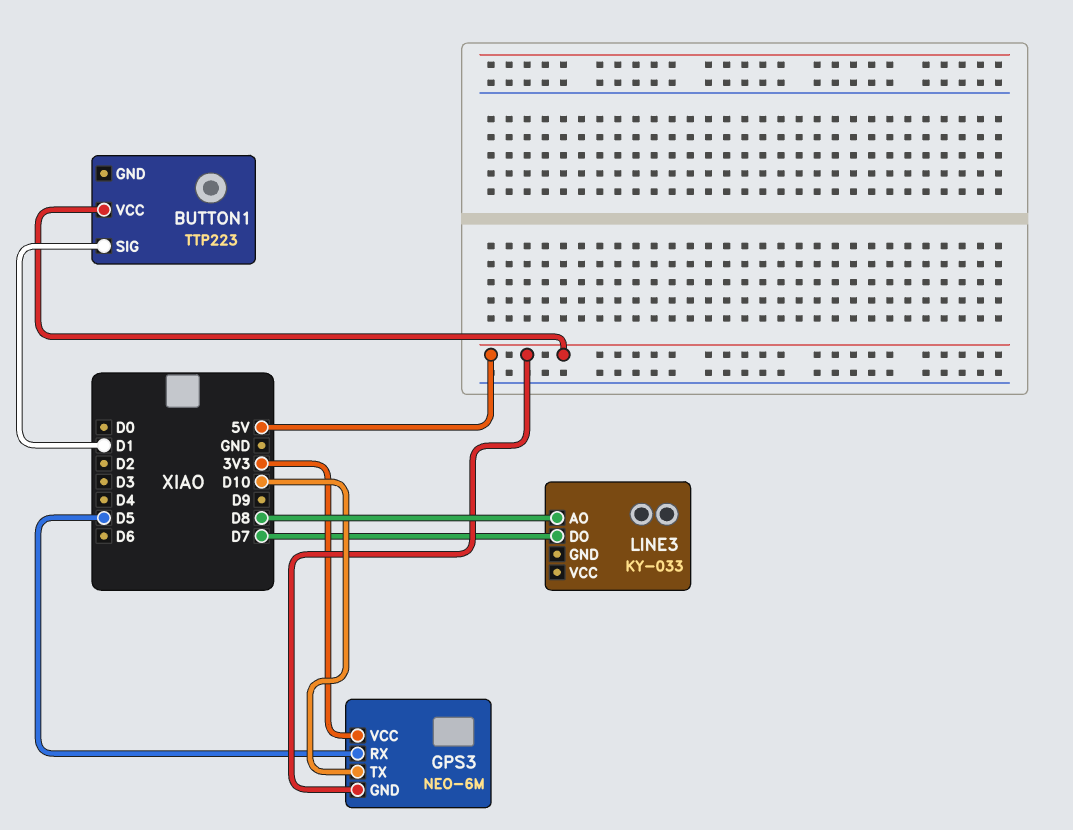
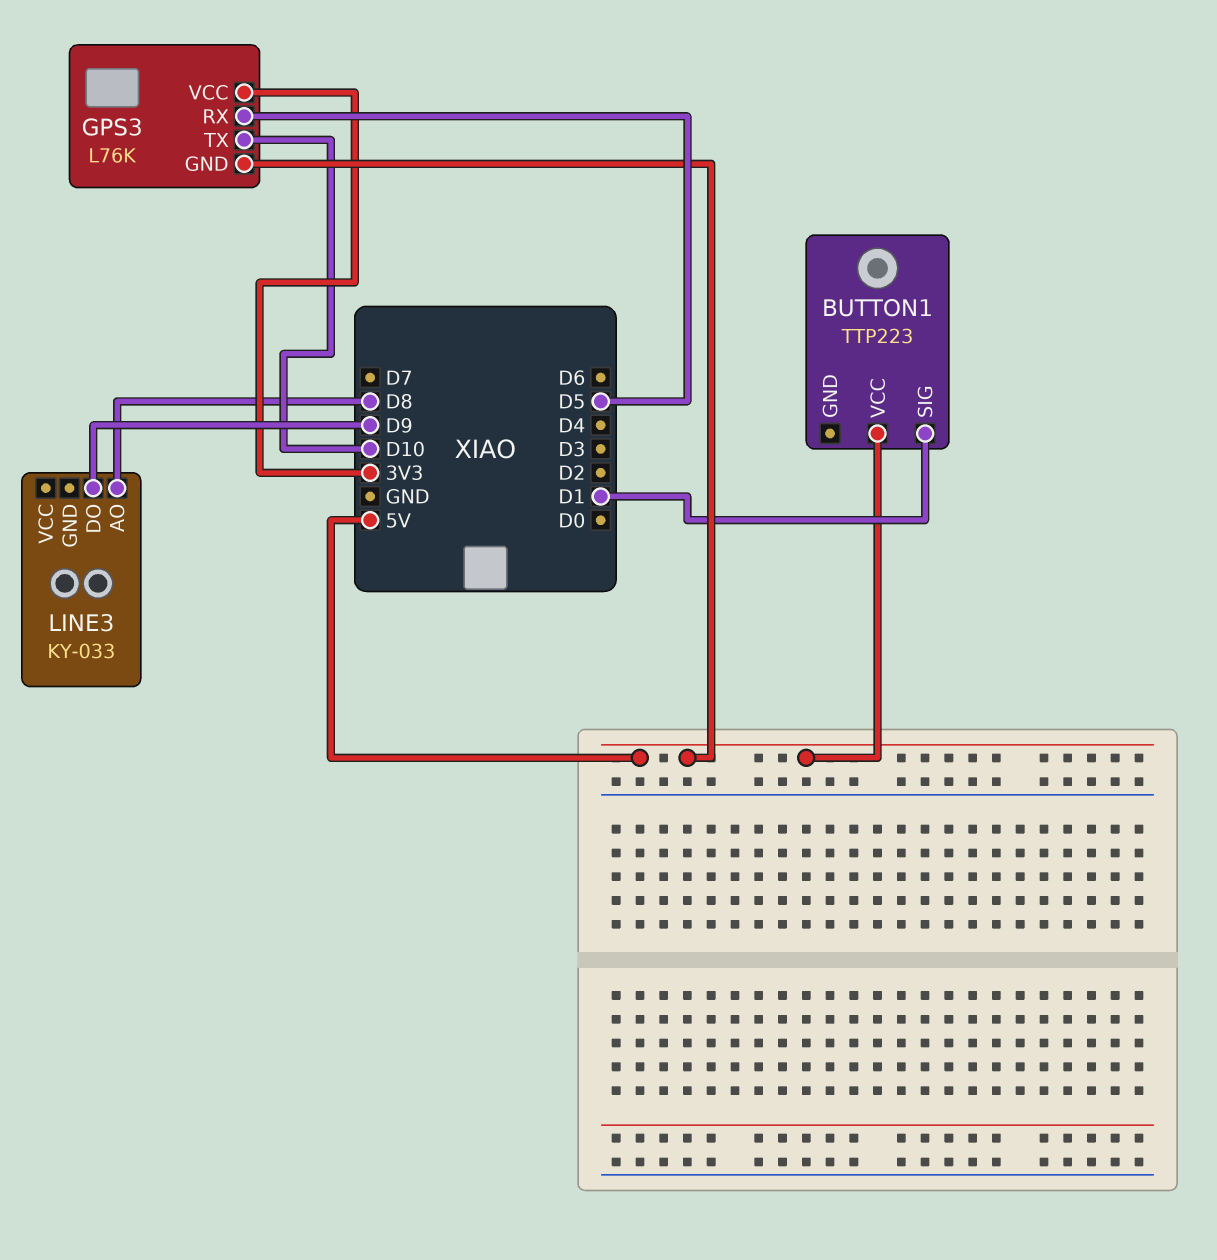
GPS3: NEO-6M -> L76K
LINE3 pin DO: D7 -> D9

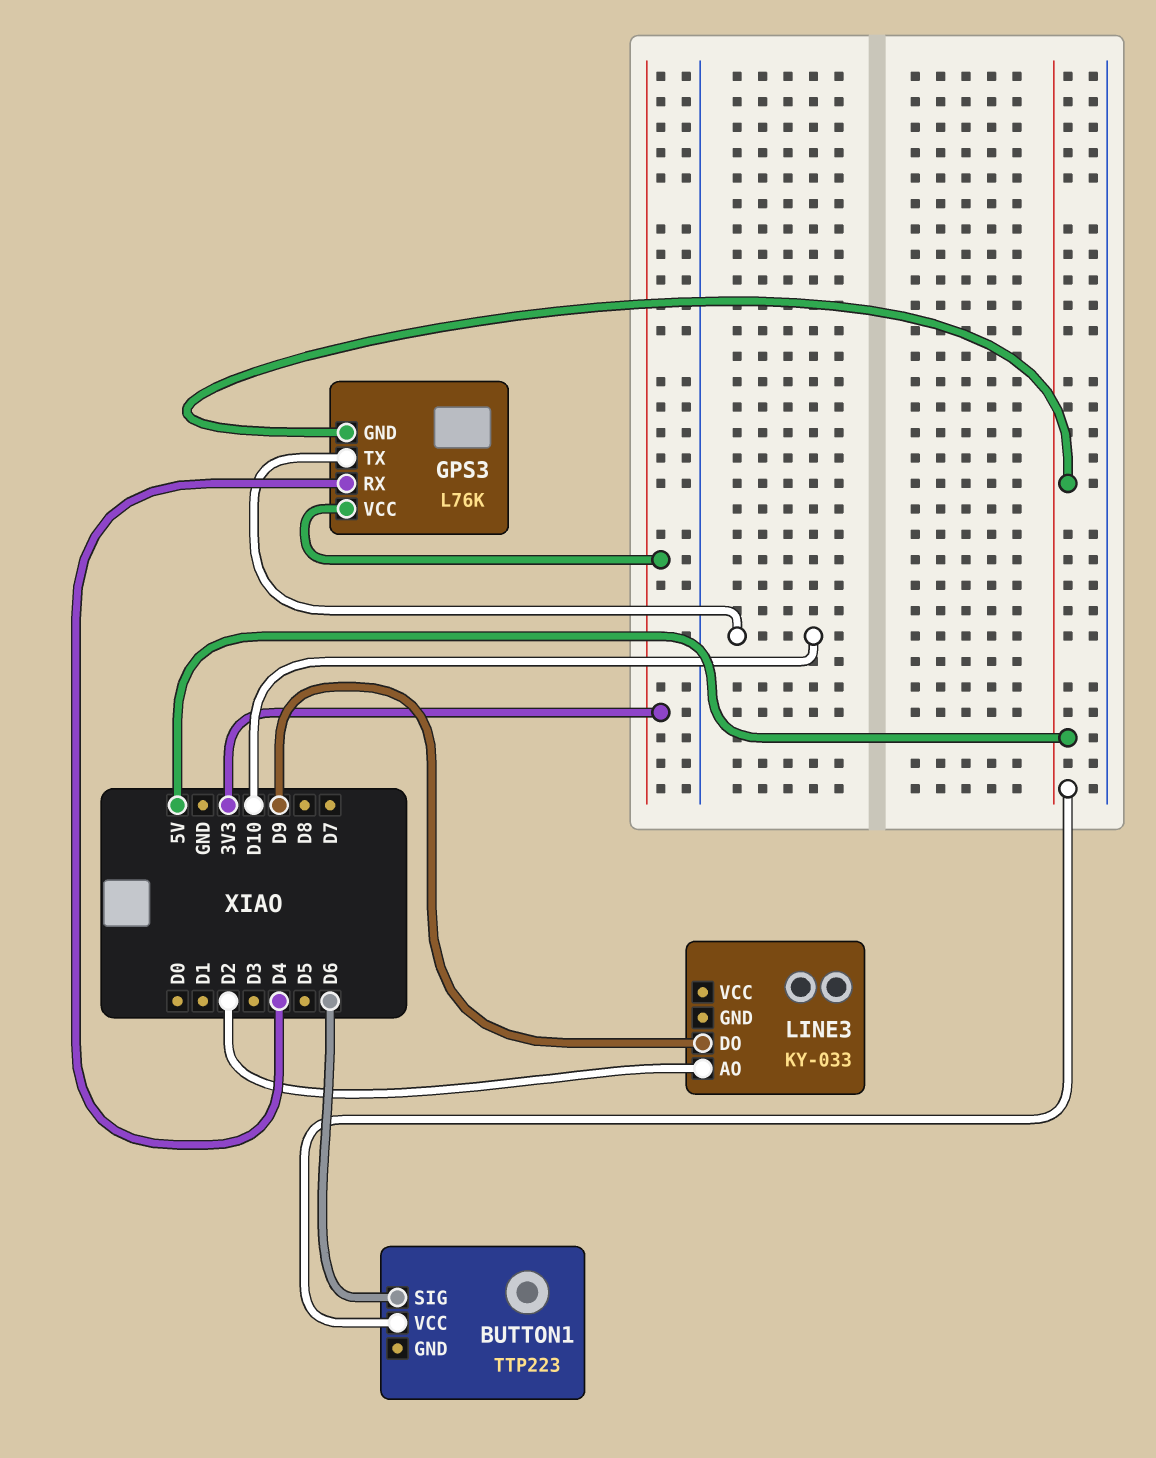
BUTTON1 pin SIG: D1 -> D6
GPS3 pin RX: D5 -> D4
LINE3 pin AO: D8 -> D2

